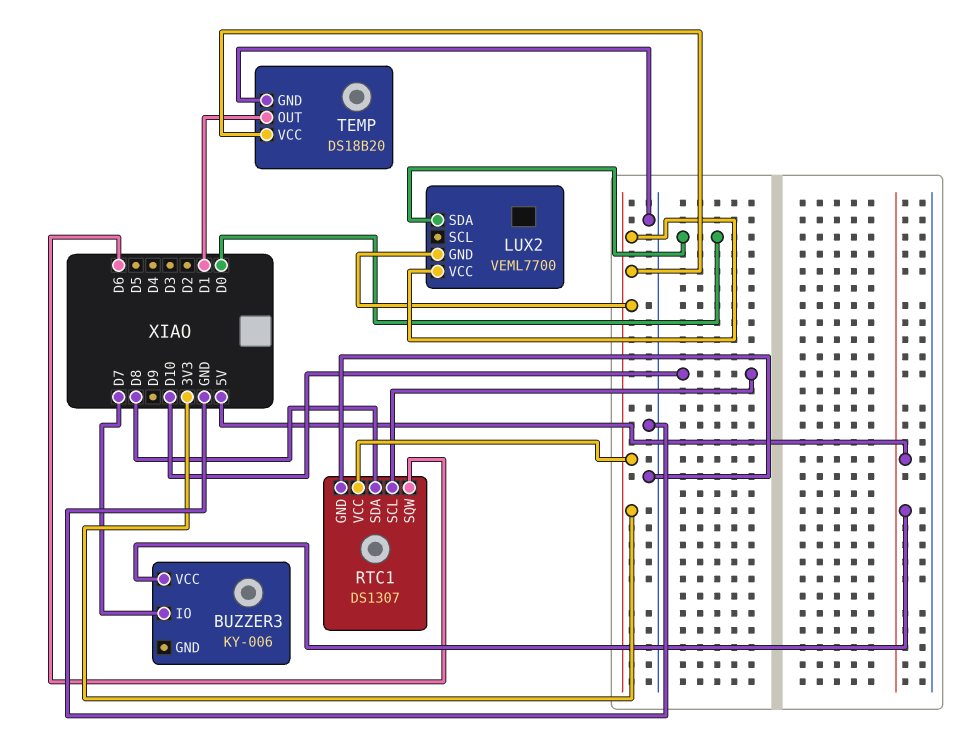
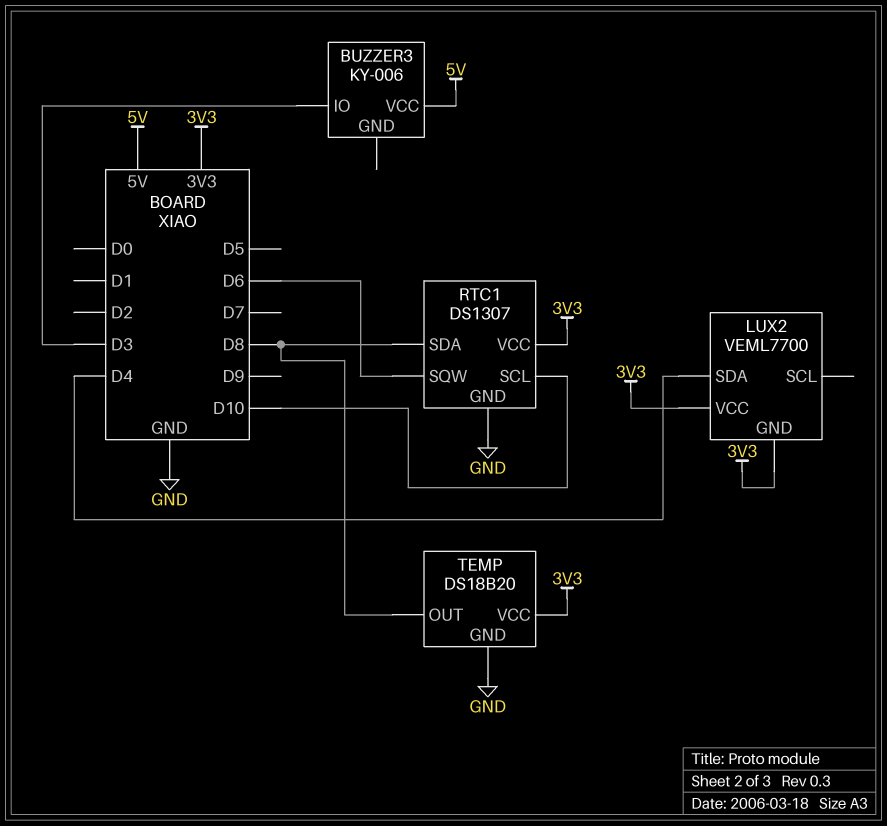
BUZZER3 pin IO: D7 -> D3
LUX2 pin SDA: D0 -> D4
TEMP pin OUT: D1 -> D8

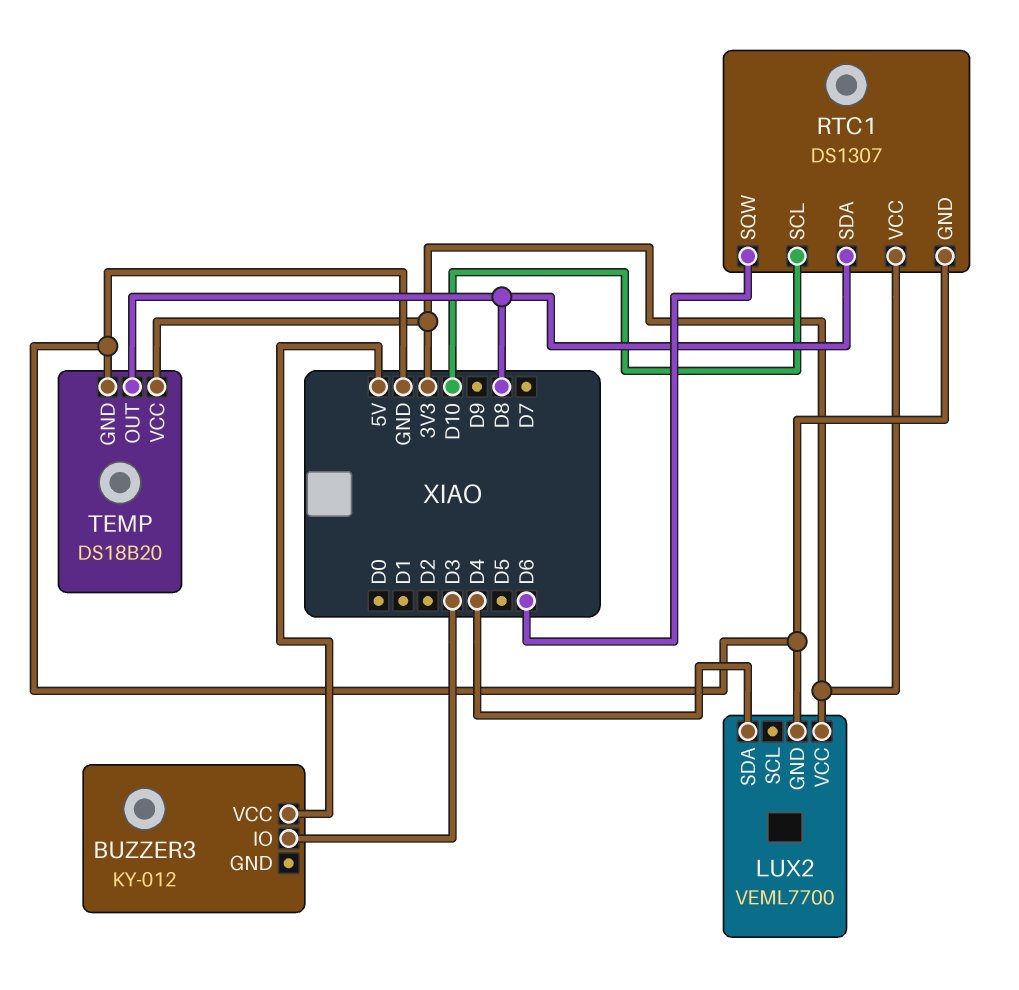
BUZZER3: KY-006 -> KY-012
LUX2 pin GND: 3V3 -> GND

